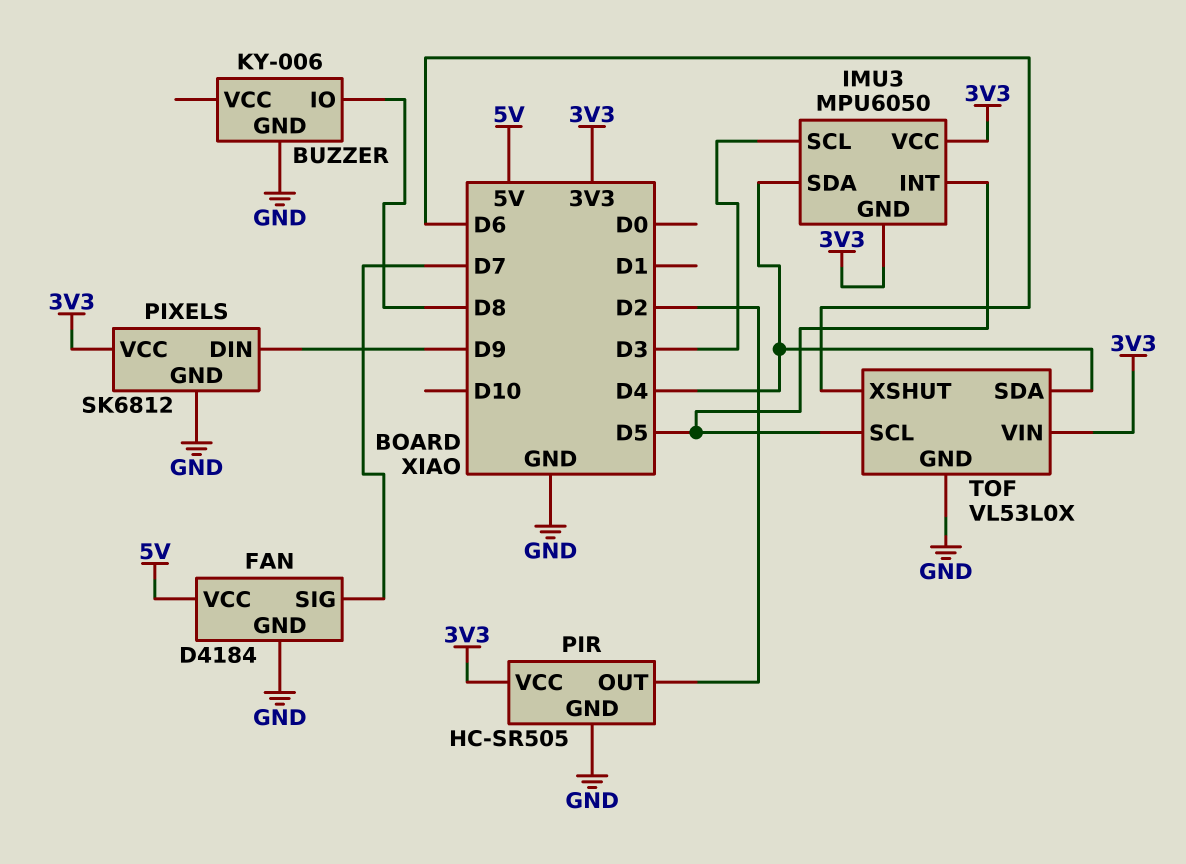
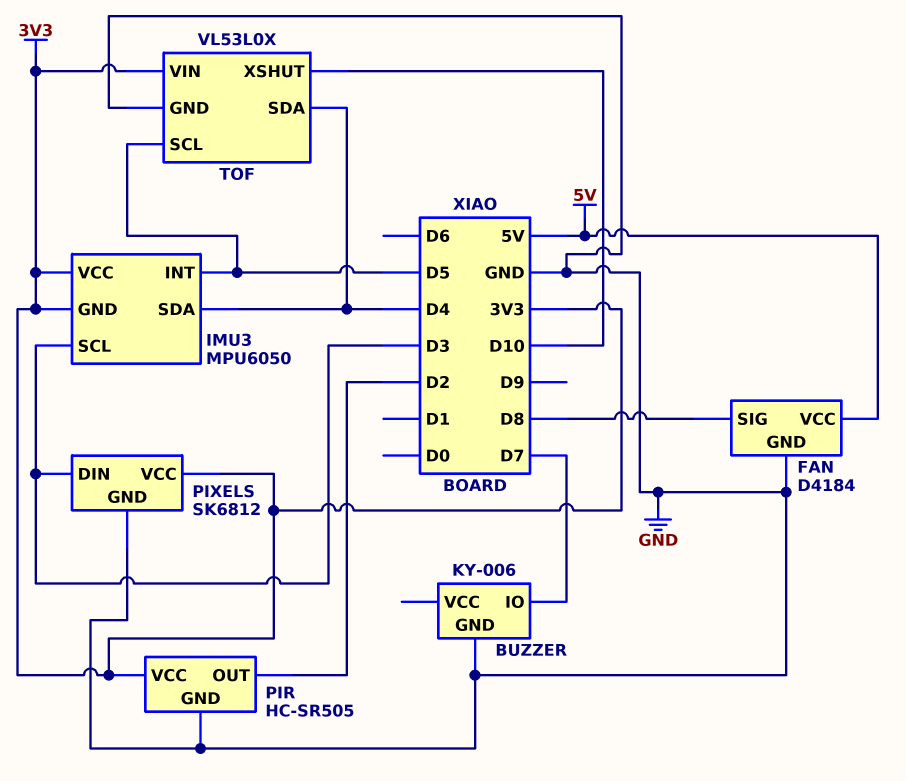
BUZZER pin IO: D8 -> D7
FAN pin SIG: D7 -> D8
PIXELS pin DIN: D9 -> D3
TOF pin XSHUT: D6 -> D10

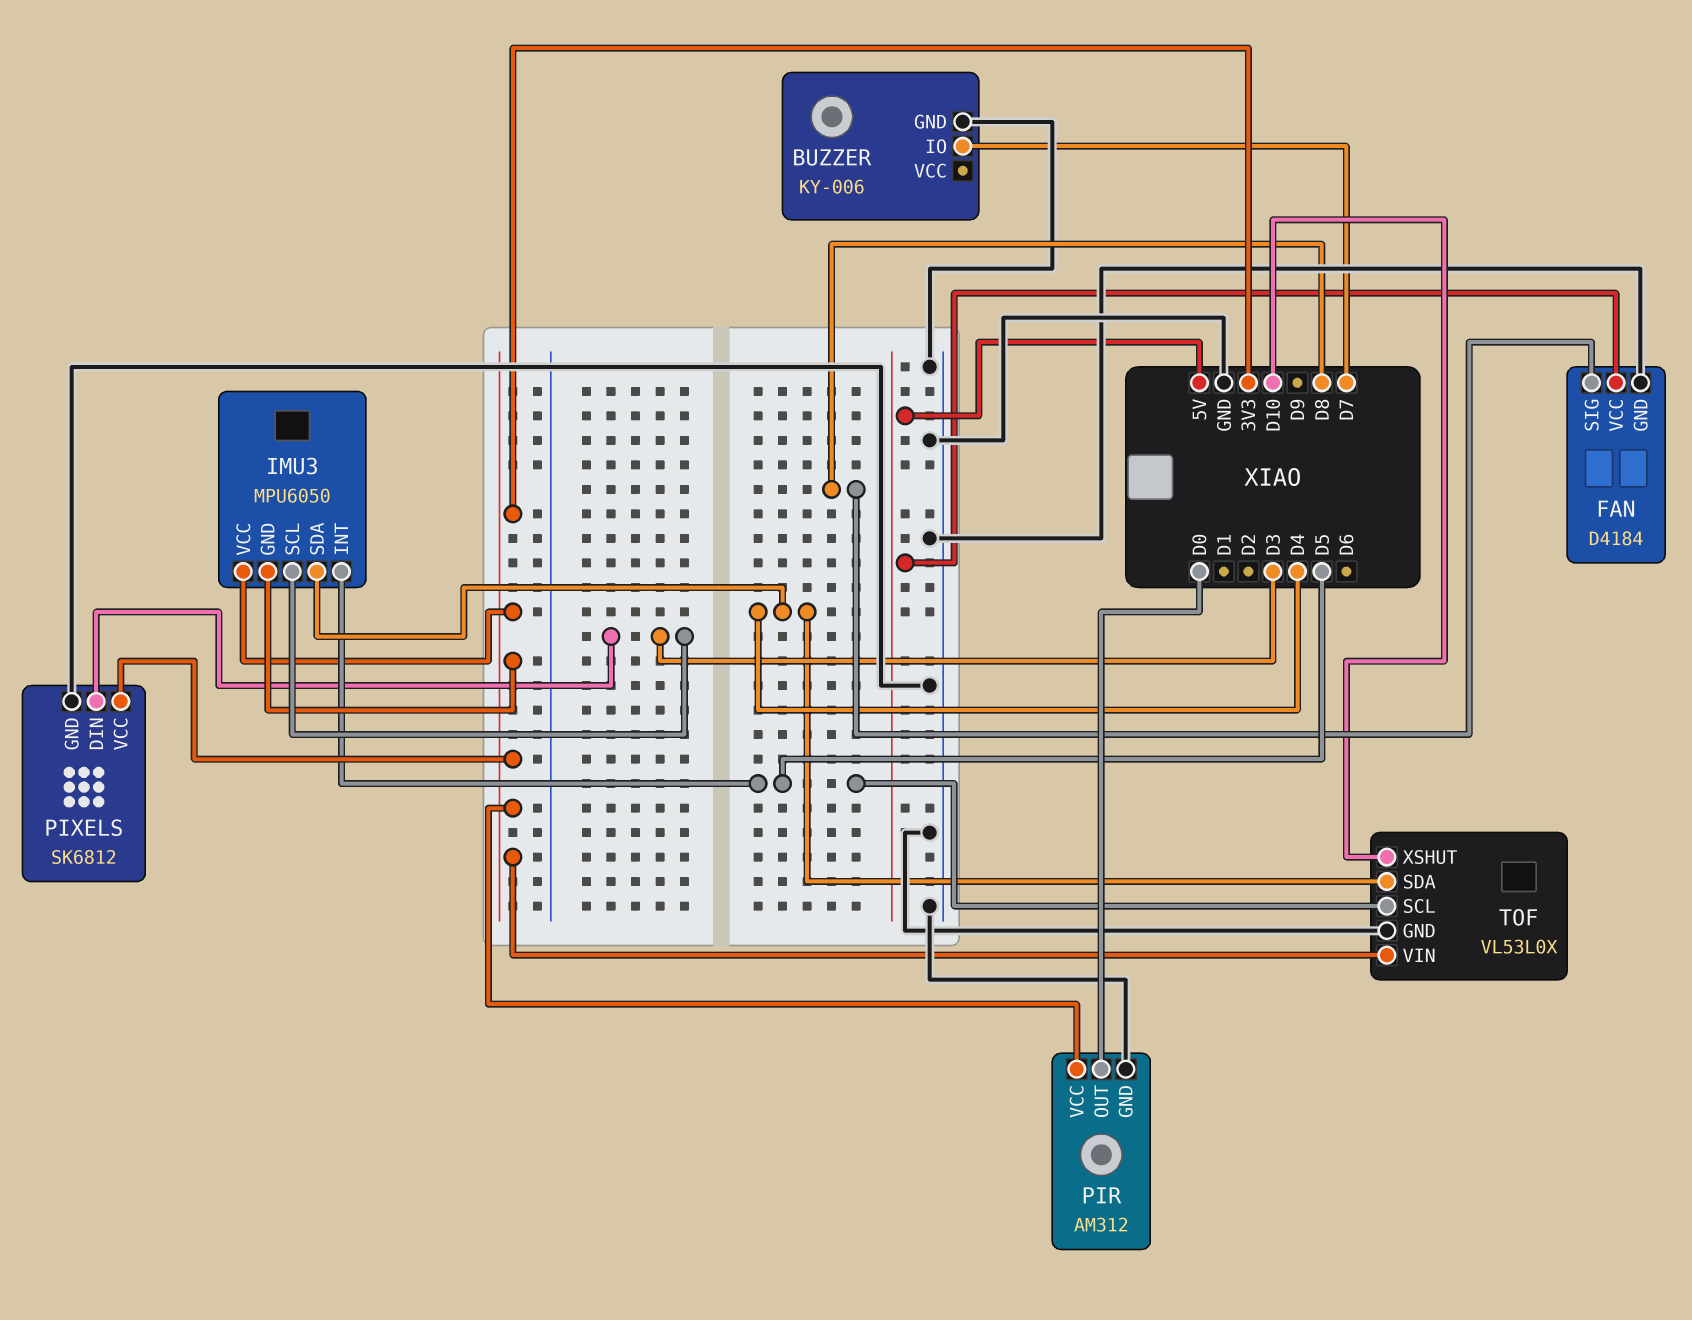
PIR: HC-SR505 -> AM312
PIR pin OUT: D2 -> D0

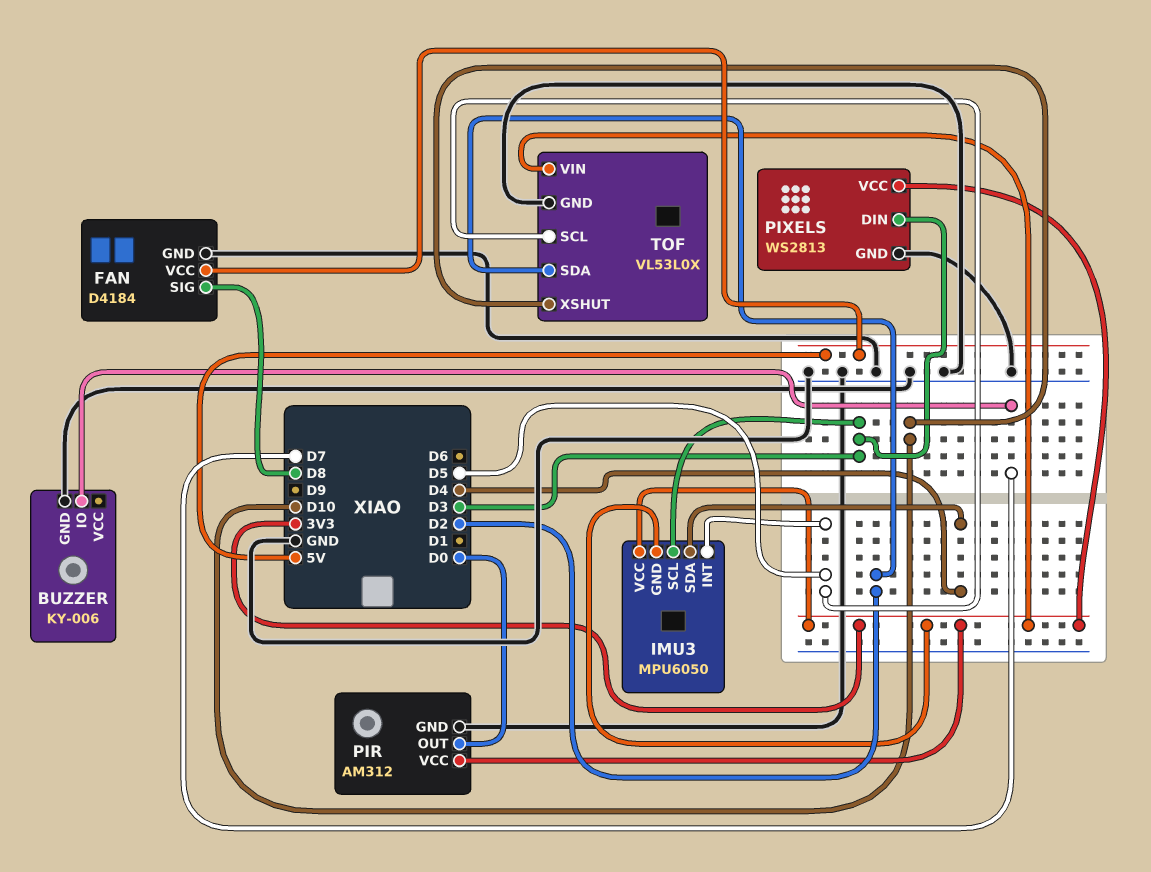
PIXELS: SK6812 -> WS2813
TOF pin SDA: D4 -> D2

